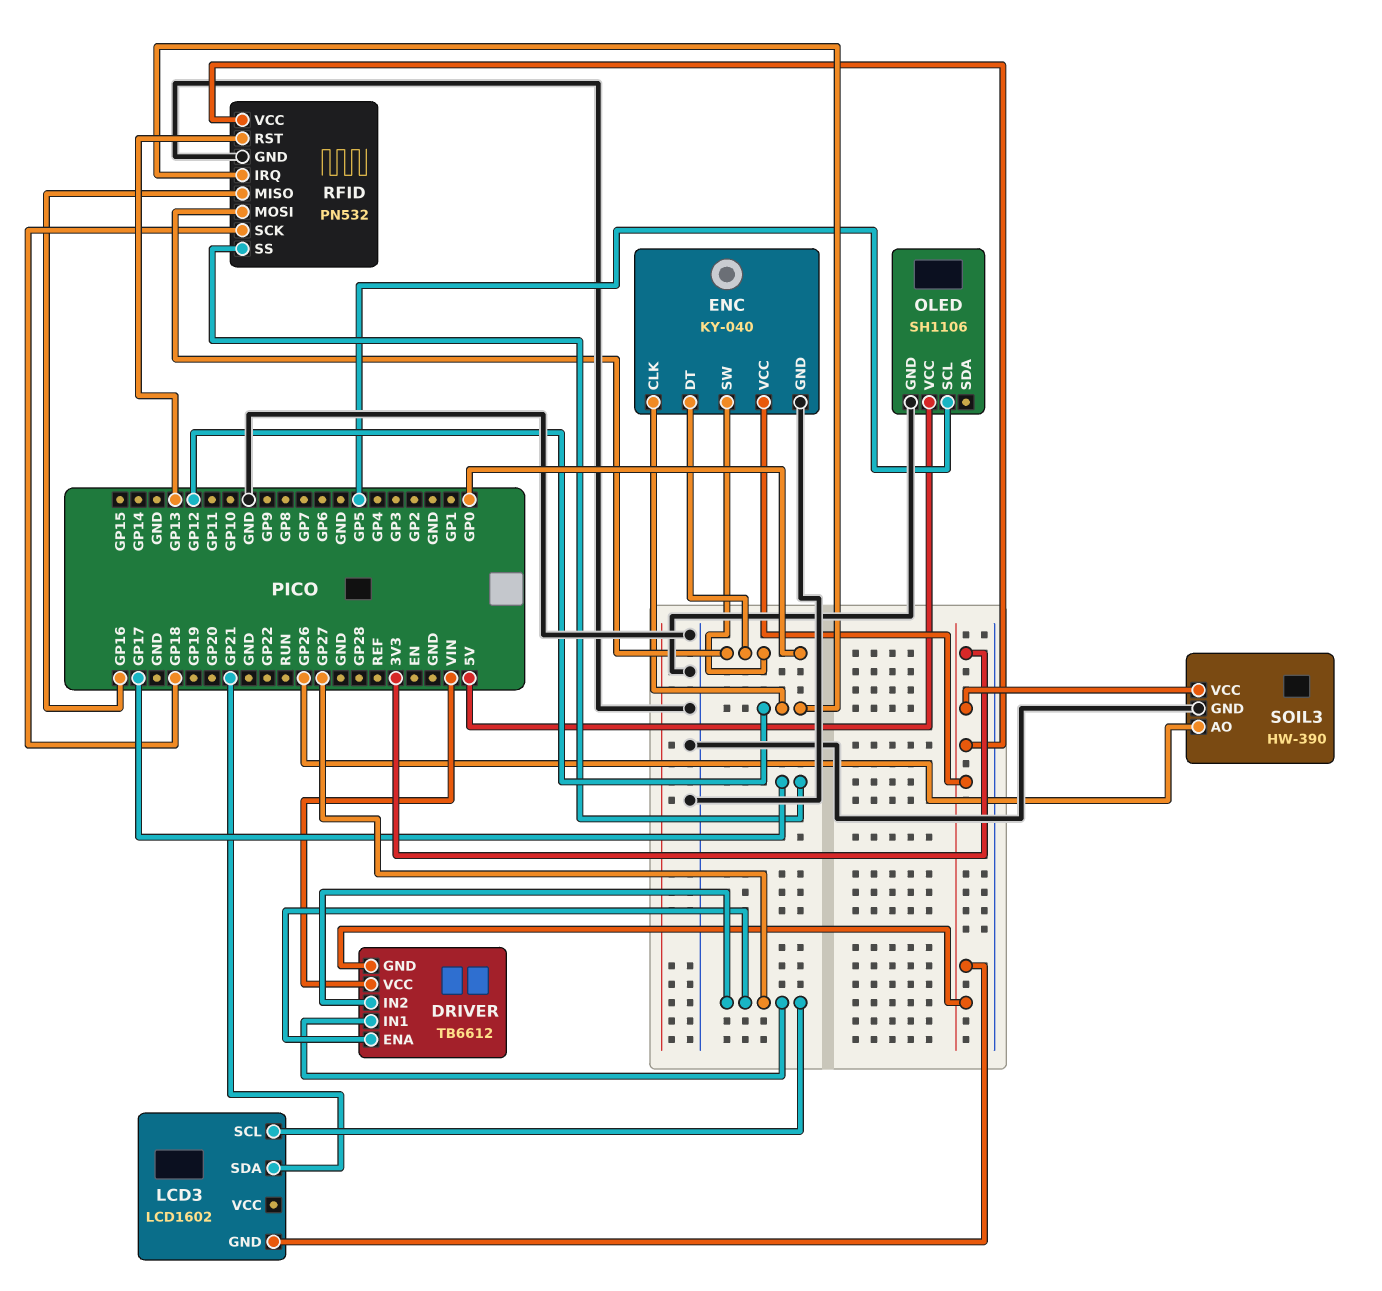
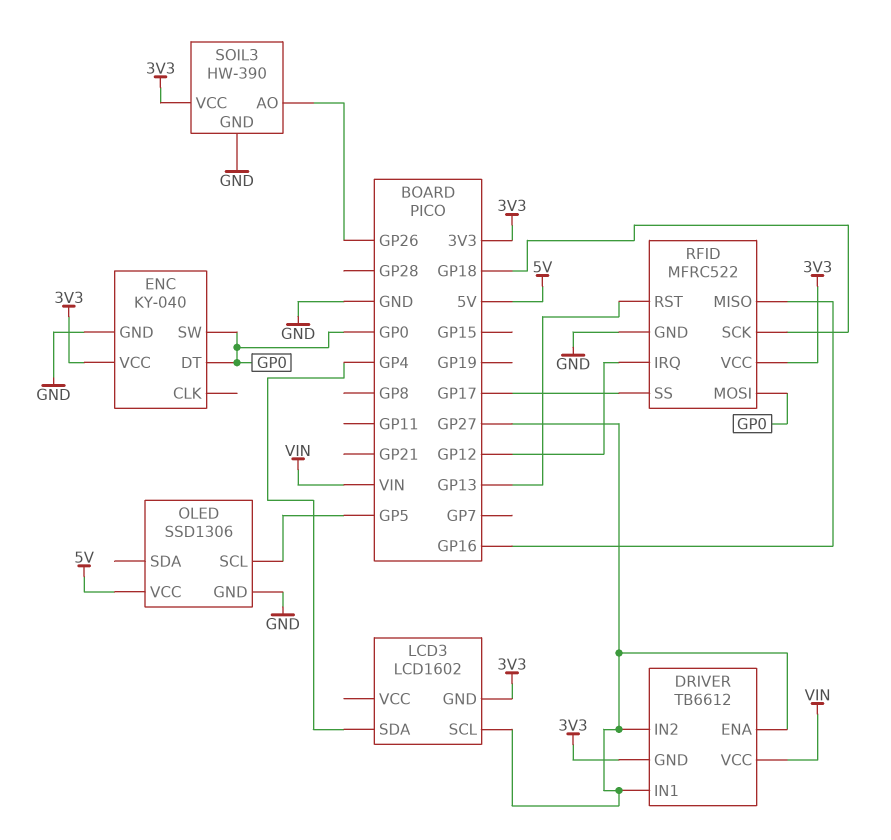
ENC pin CLK: GP12 -> none
LCD3 pin SDA: GP21 -> GP4
OLED: SH1106 -> SSD1306
RFID: PN532 -> MFRC522

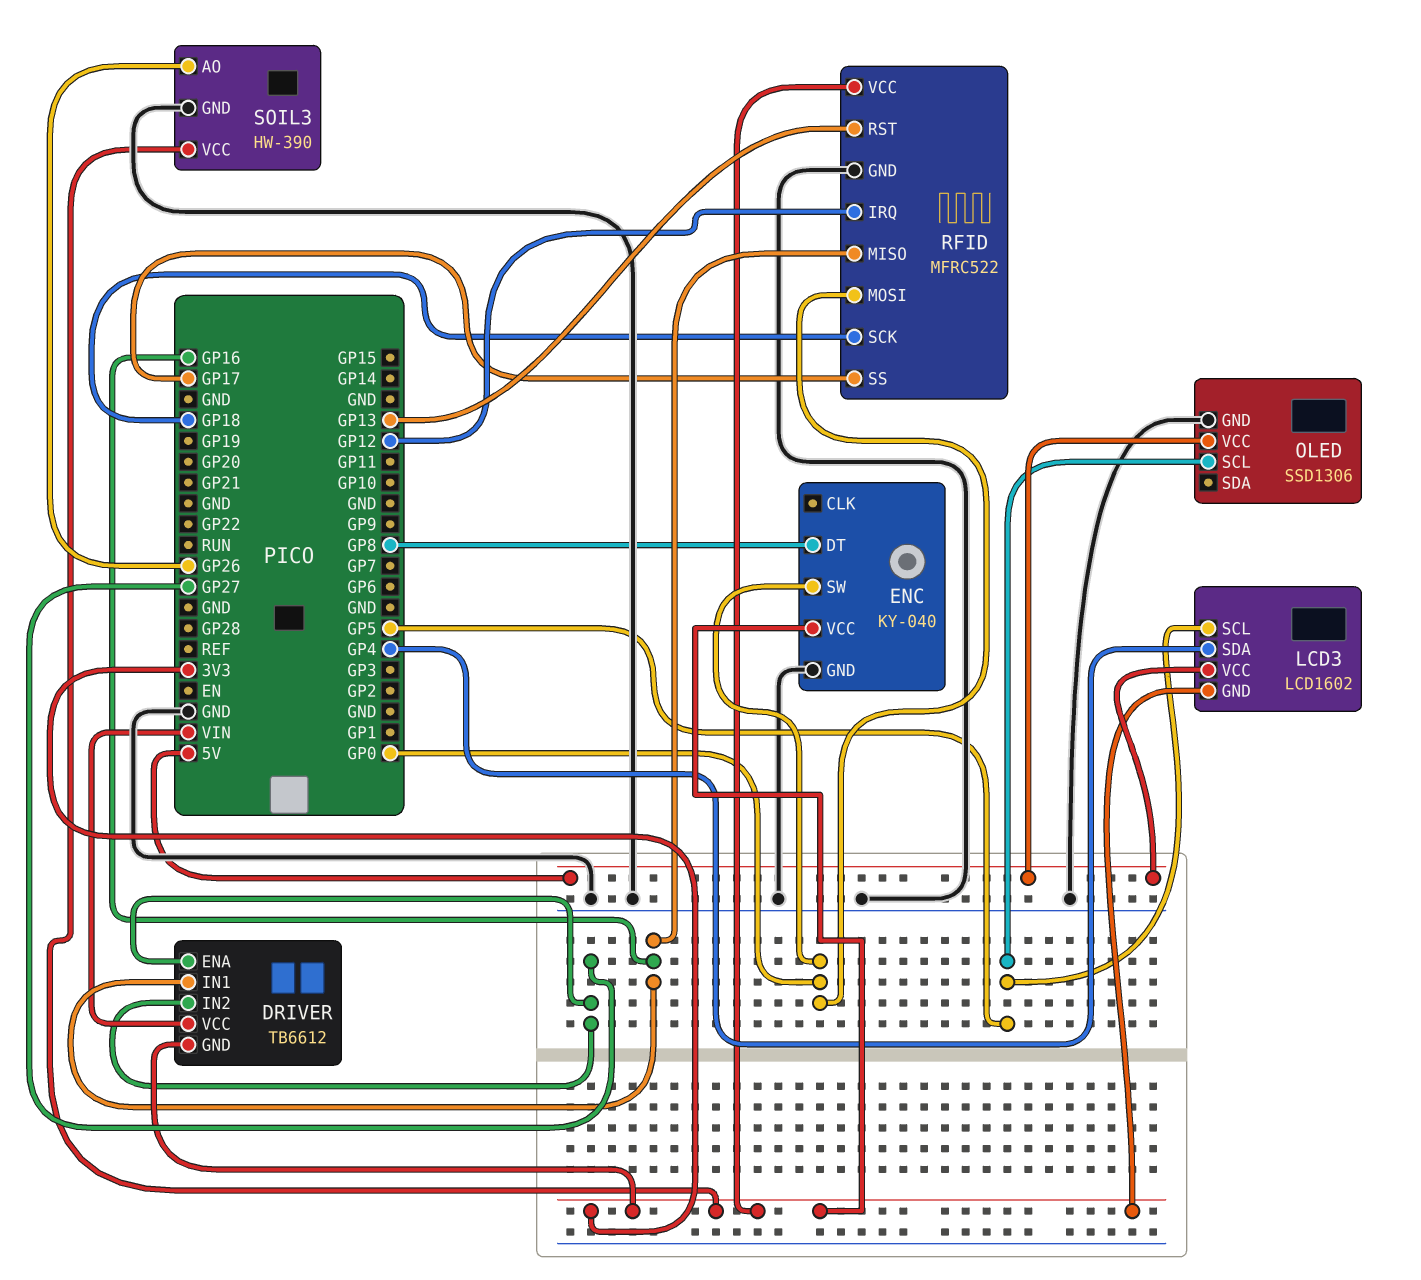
DRIVER pin IN1: GP27 -> GP16
ENC pin DT: GP0 -> GP8
LCD3 pin SCL: GP27 -> GP5
LCD3 pin VCC: none -> 5V

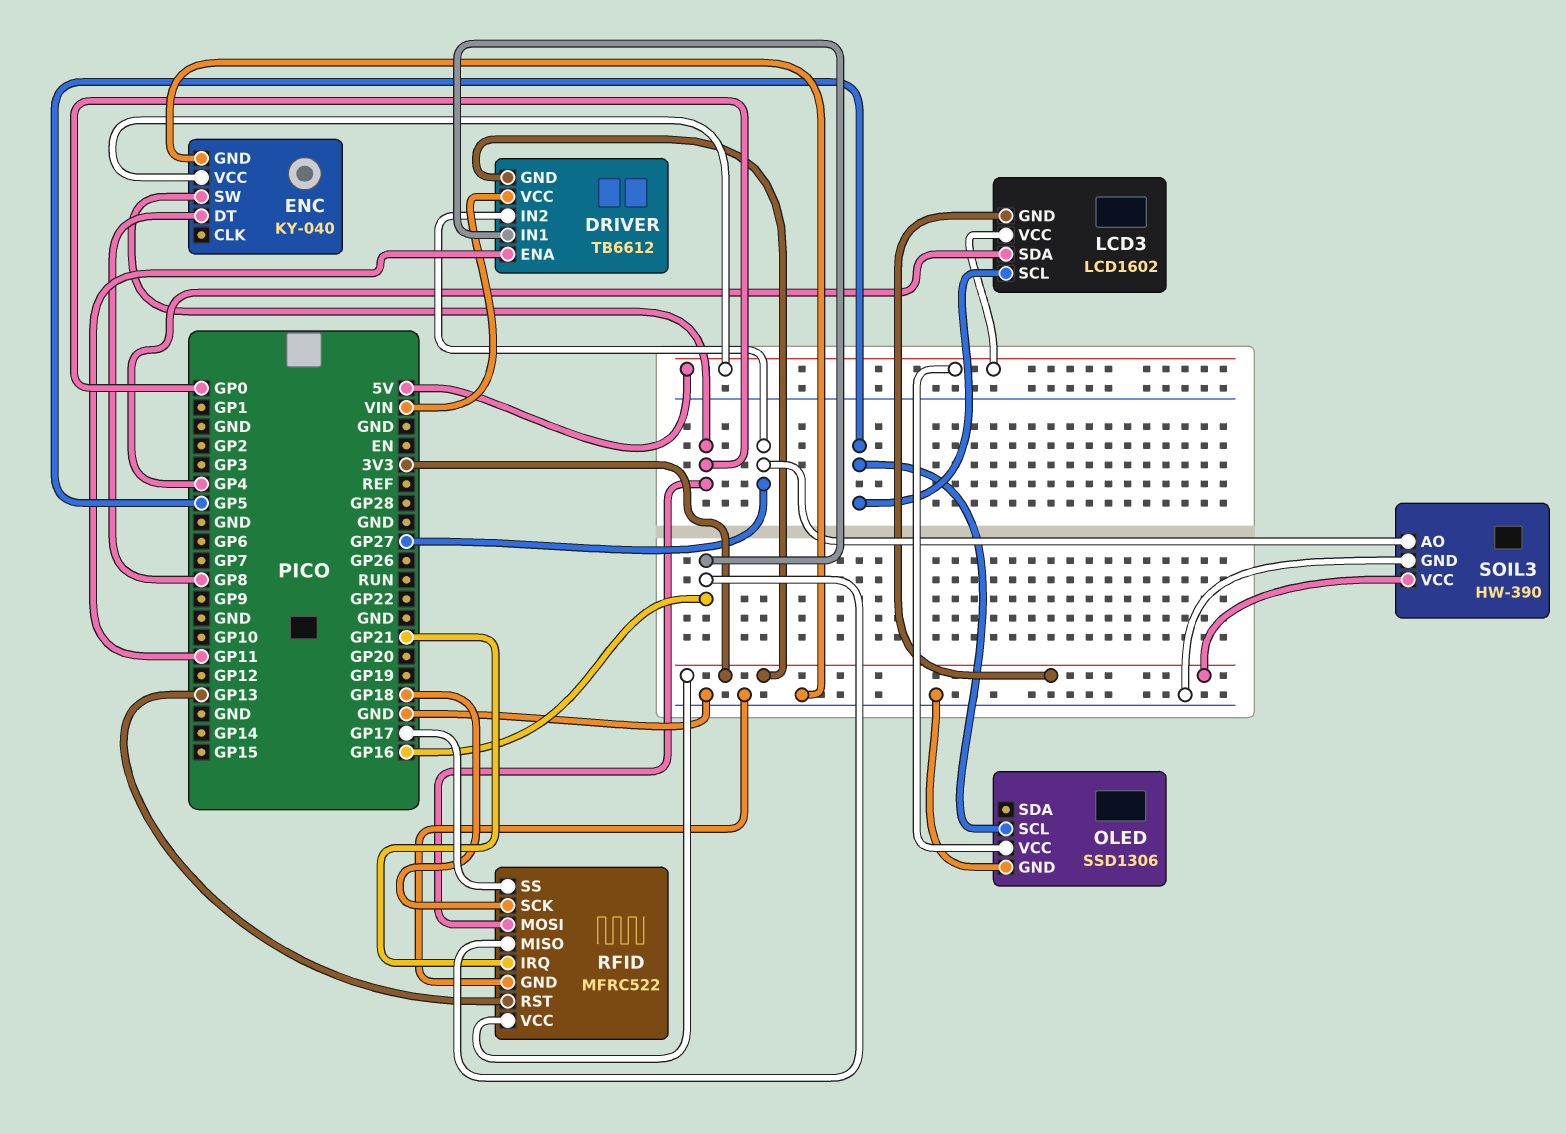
DRIVER pin ENA: GP27 -> GP11
ENC pin VCC: 3V3 -> 5V
RFID pin IRQ: GP12 -> GP21
SOIL3 pin AO: GP26 -> GP27

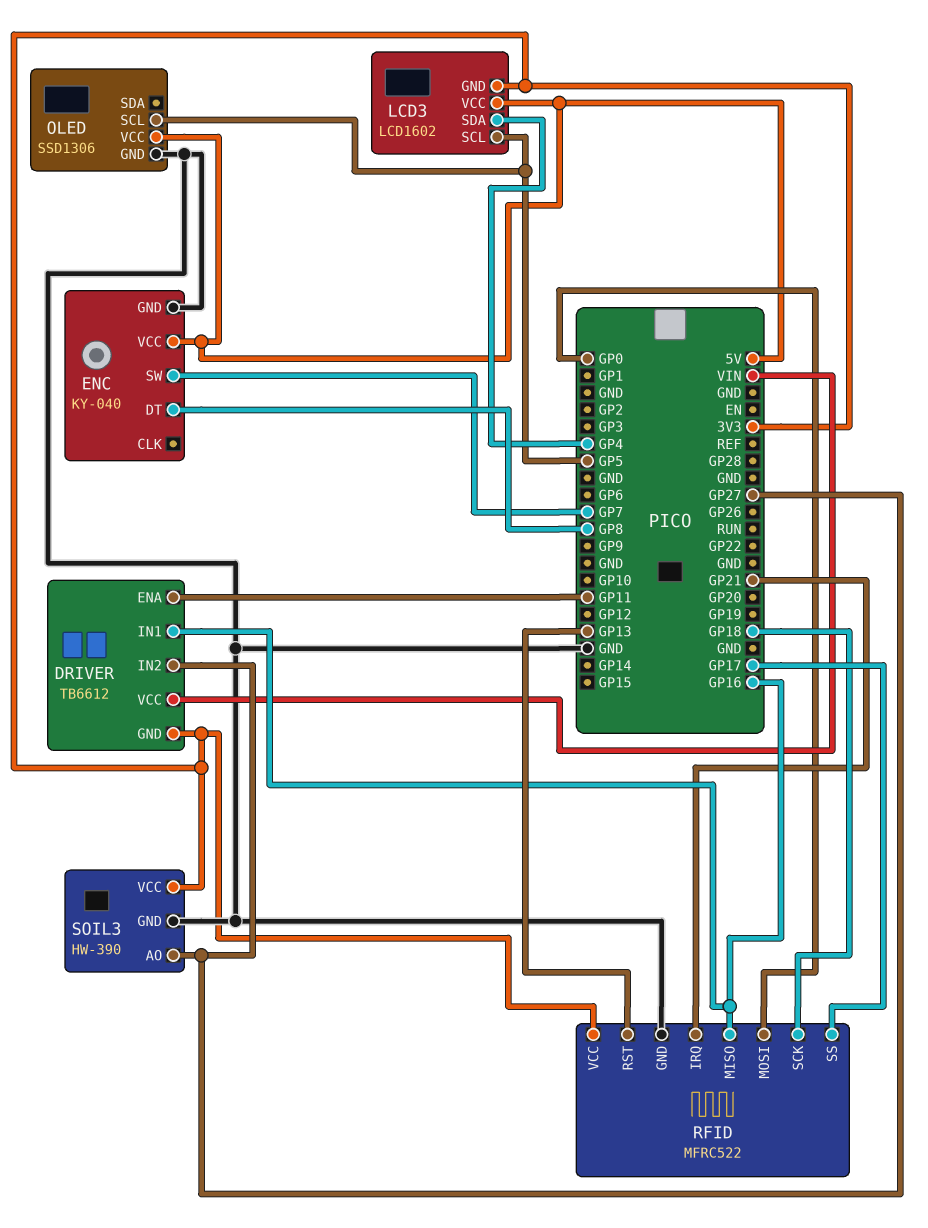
ENC pin SW: GP0 -> GP7

